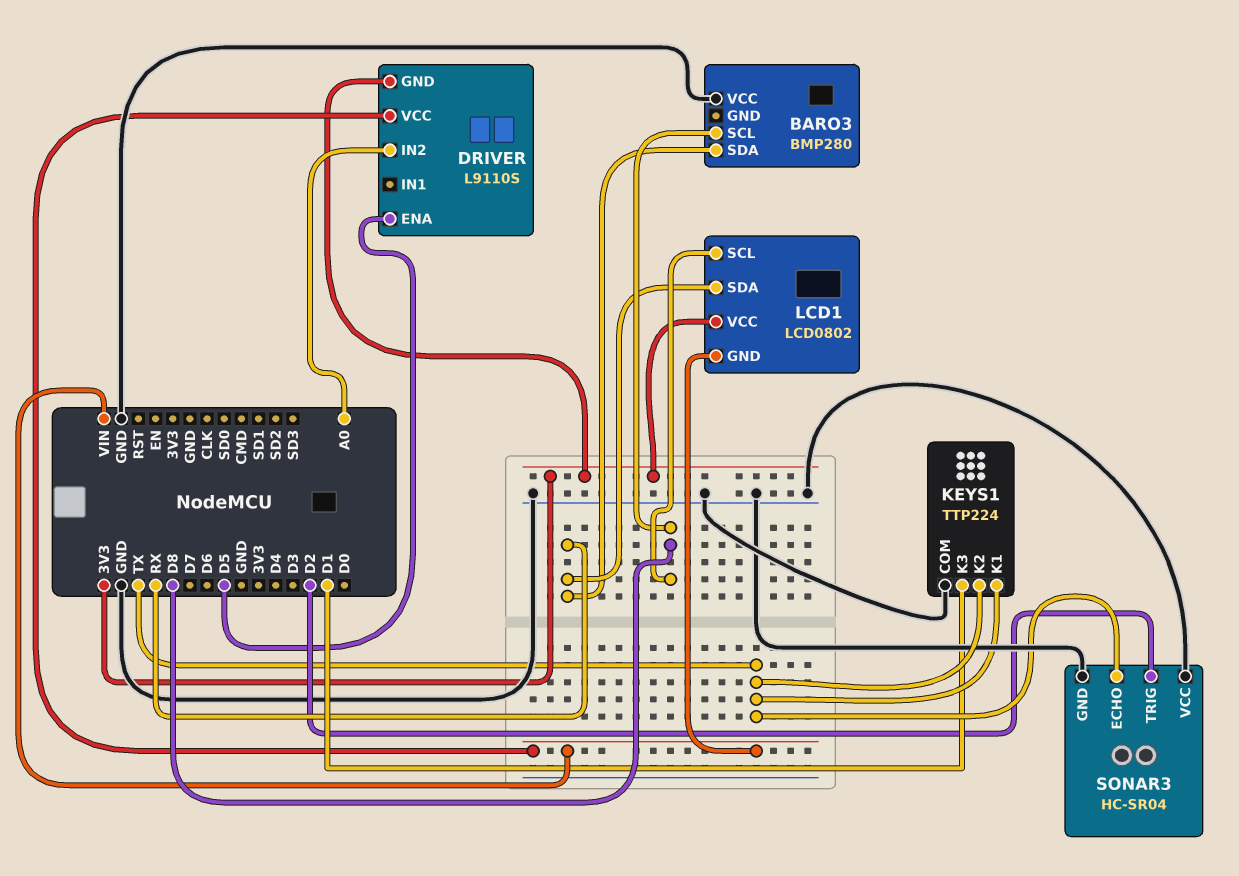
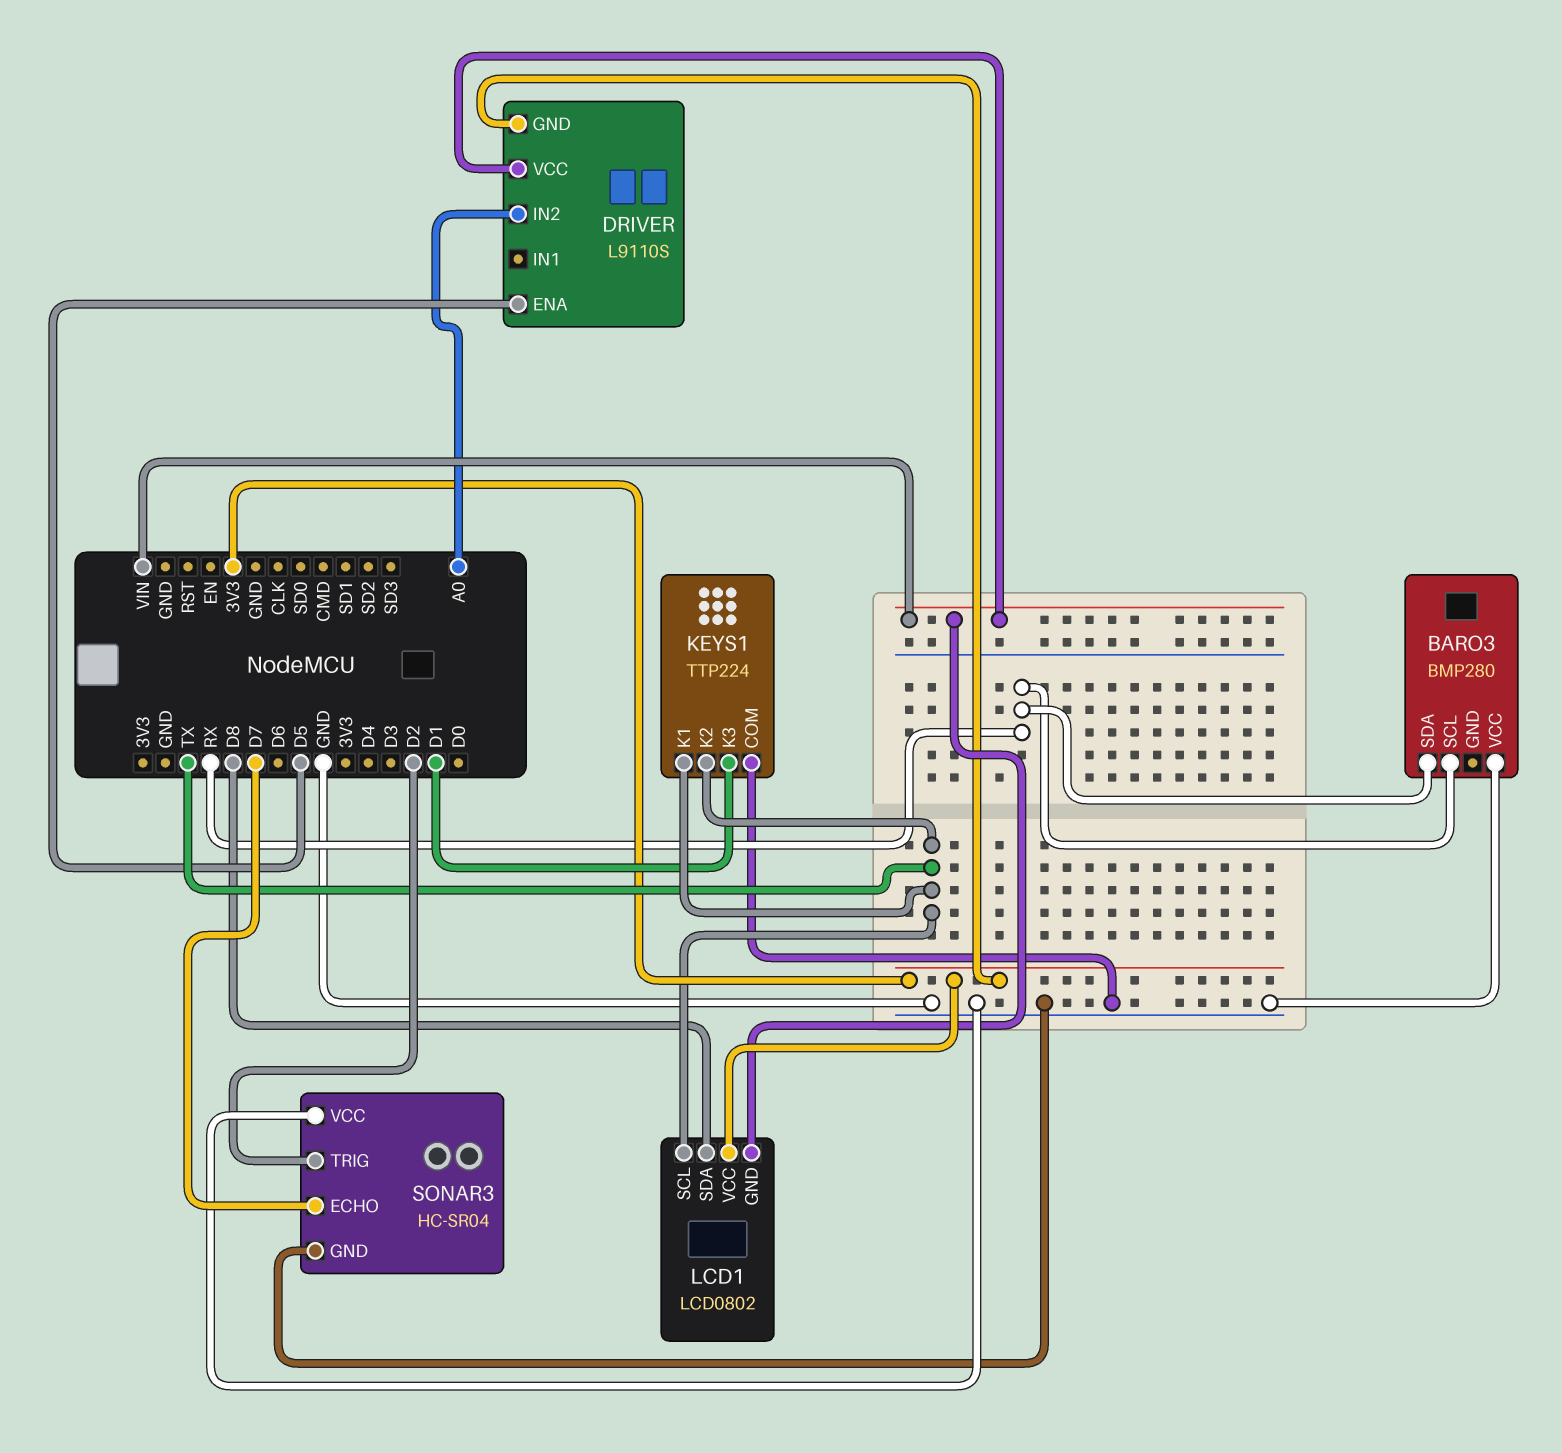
BARO3 pin SCL: D8 -> RX
LCD1 pin SCL: D8 -> TX
LCD1 pin SDA: RX -> D8
SONAR3 pin ECHO: TX -> D7

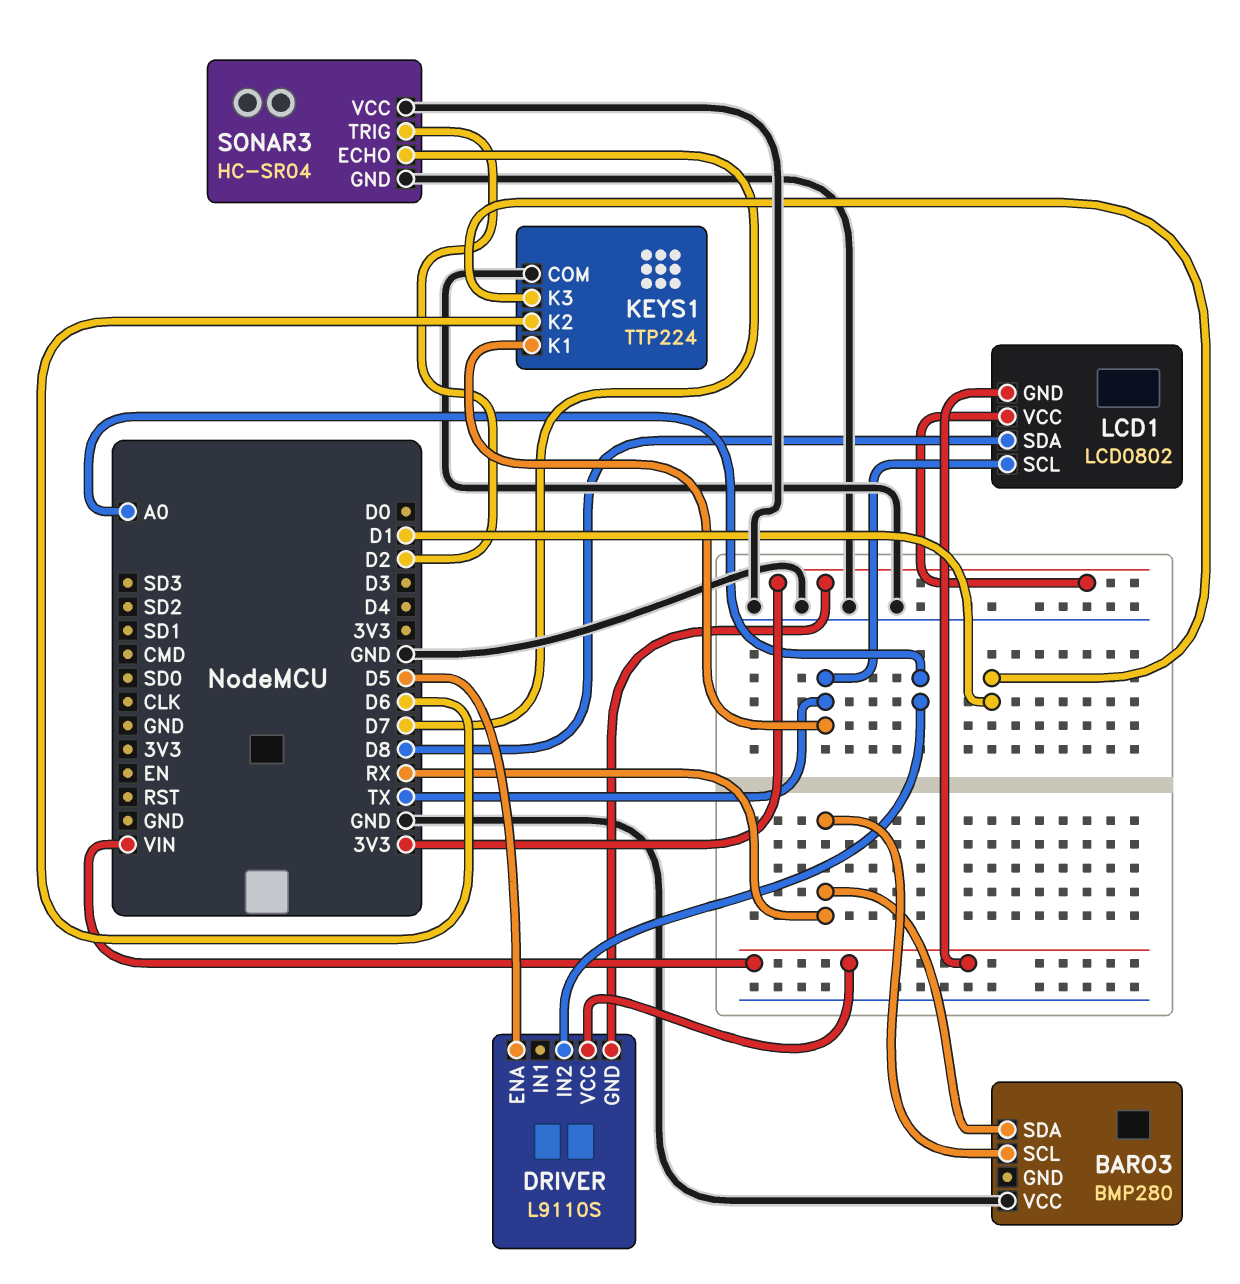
KEYS1 pin K2: TX -> D6

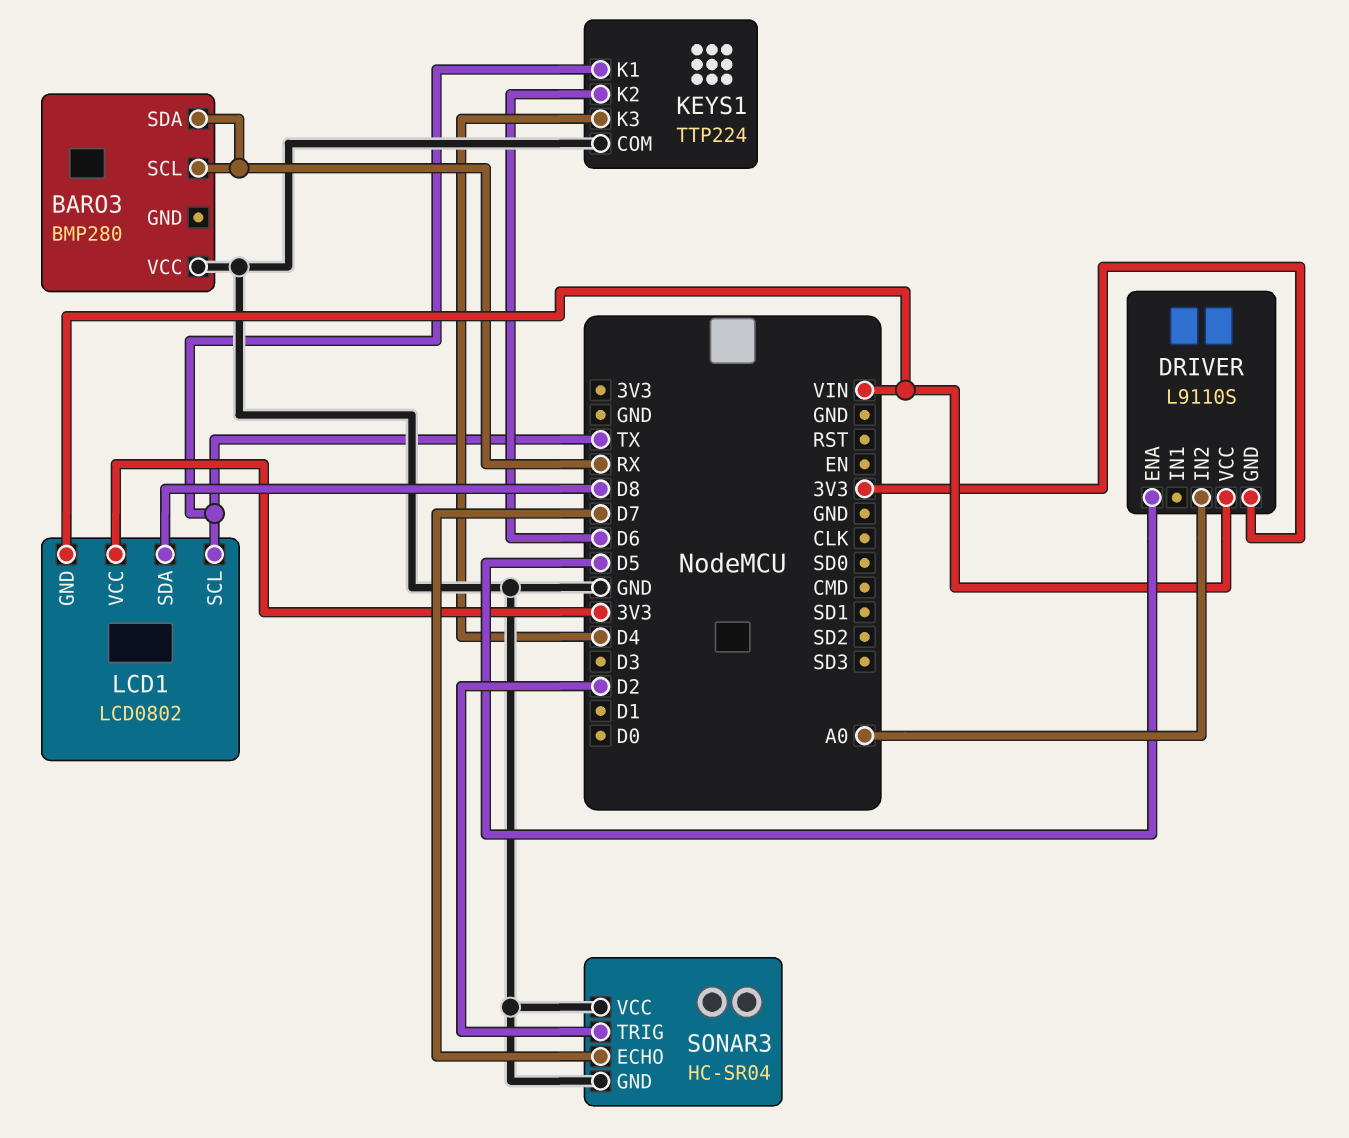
KEYS1 pin K3: D1 -> D4

